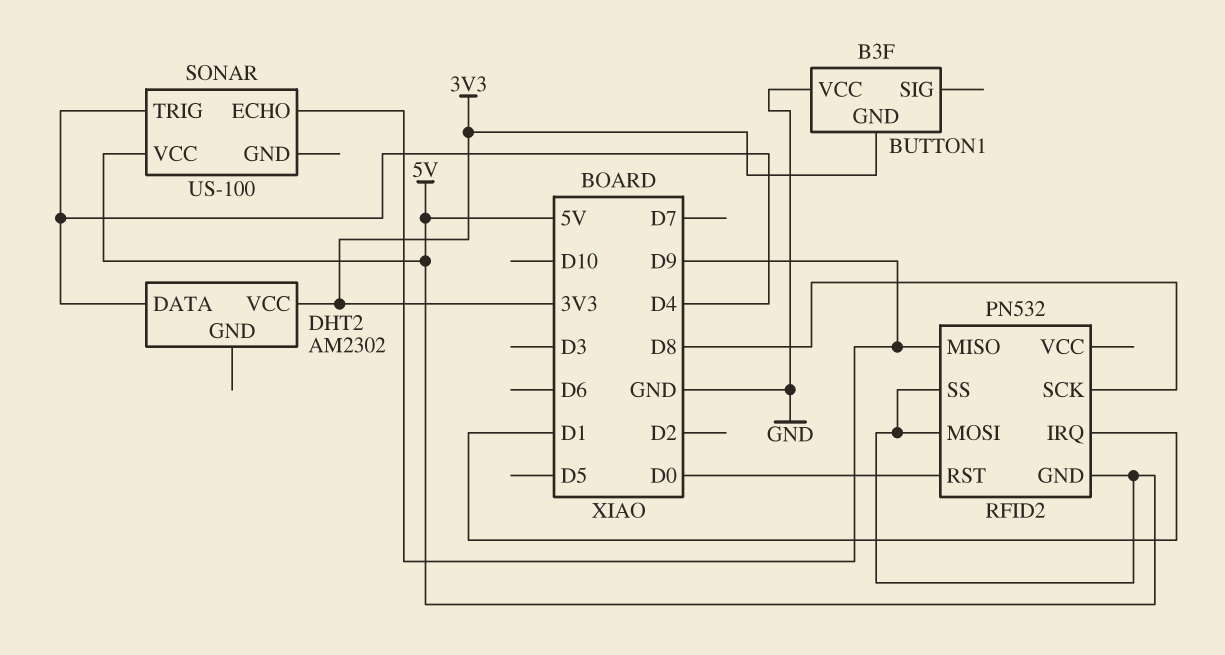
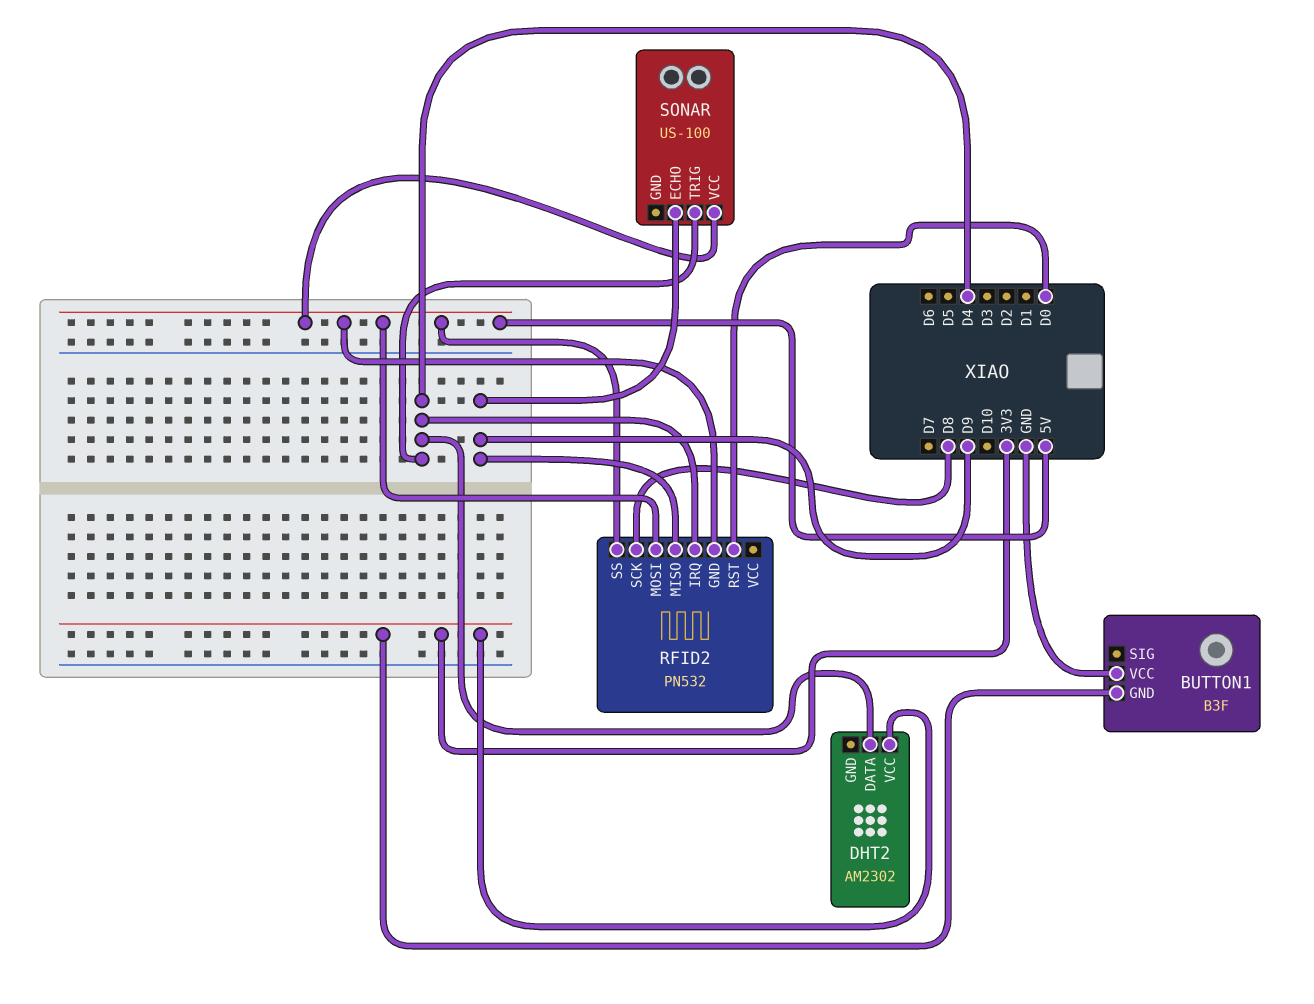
RFID2 pin IRQ: D1 -> D4

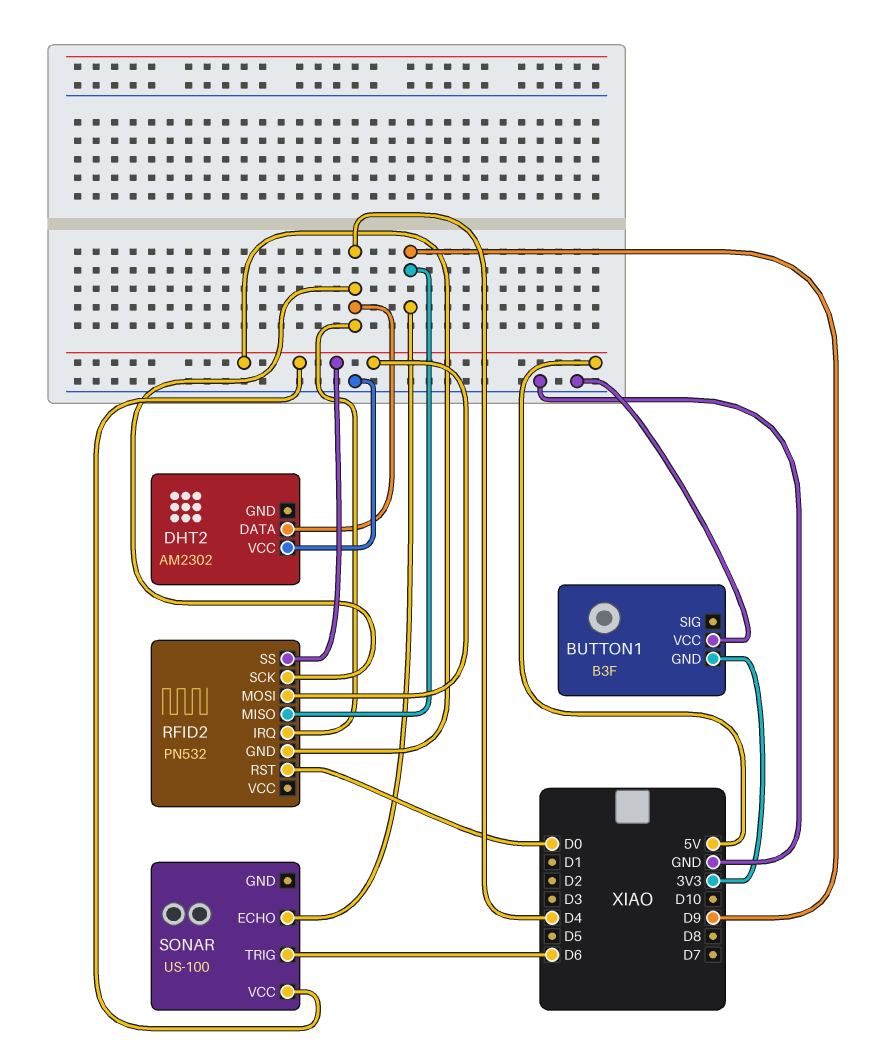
DHT2 pin VCC: 3V3 -> GND
RFID2 pin SCK: D8 -> D4
SONAR pin TRIG: D4 -> D6

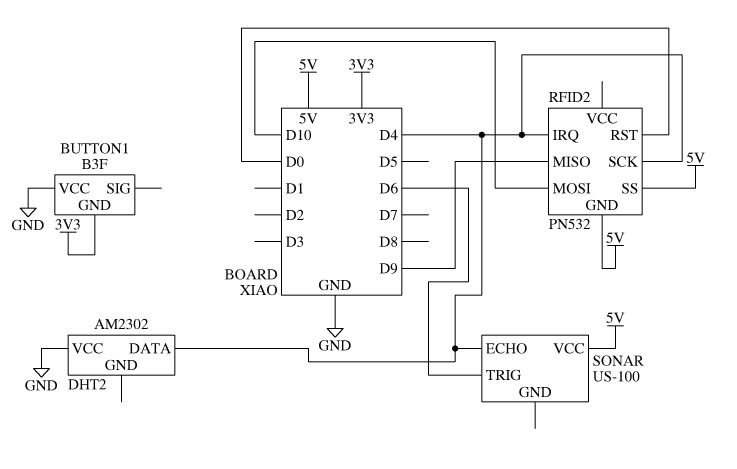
RFID2 pin MOSI: 5V -> D10
SONAR pin ECHO: D9 -> D4

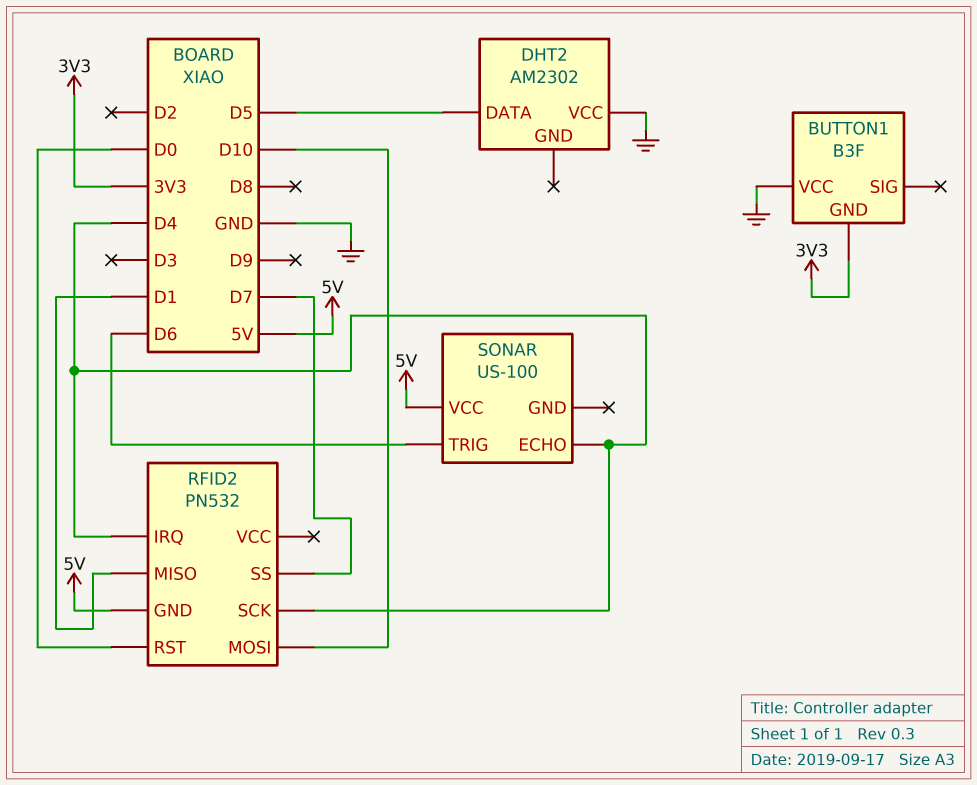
DHT2 pin DATA: D4 -> D5
RFID2 pin MISO: D9 -> D1
RFID2 pin SS: 5V -> D7

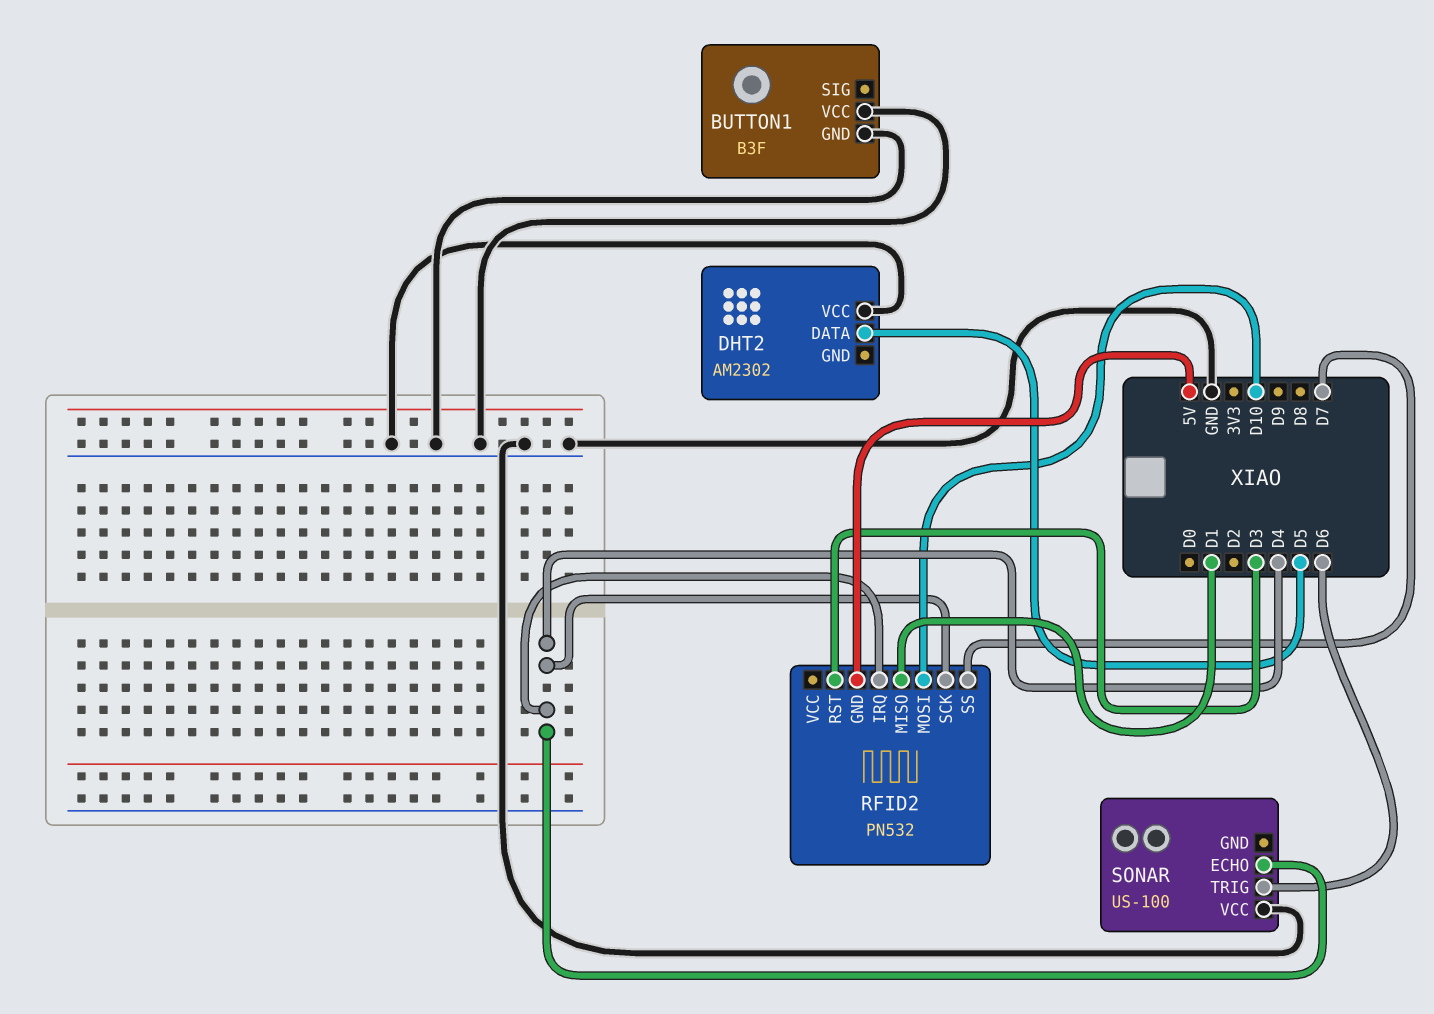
BUTTON1 pin GND: 3V3 -> GND
RFID2 pin RST: D0 -> D3
SONAR pin VCC: 5V -> GND

